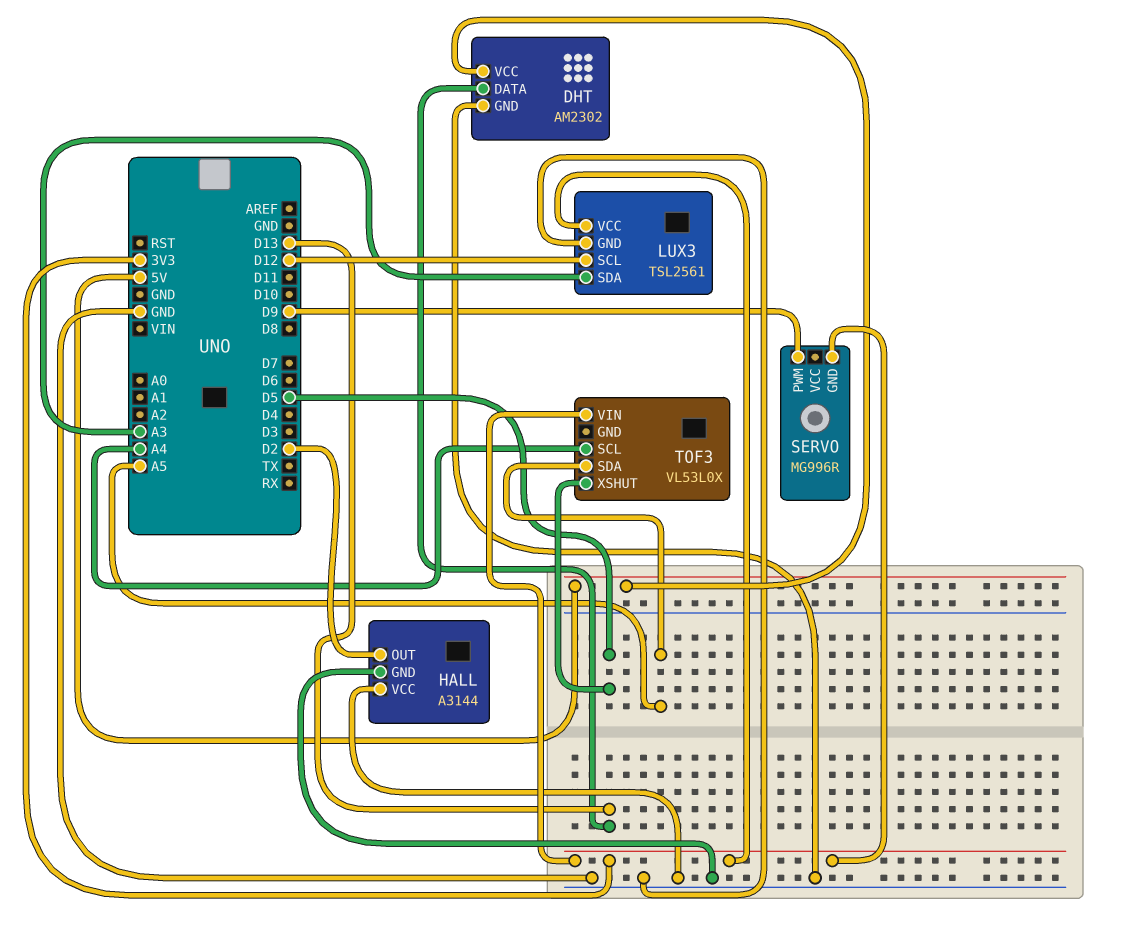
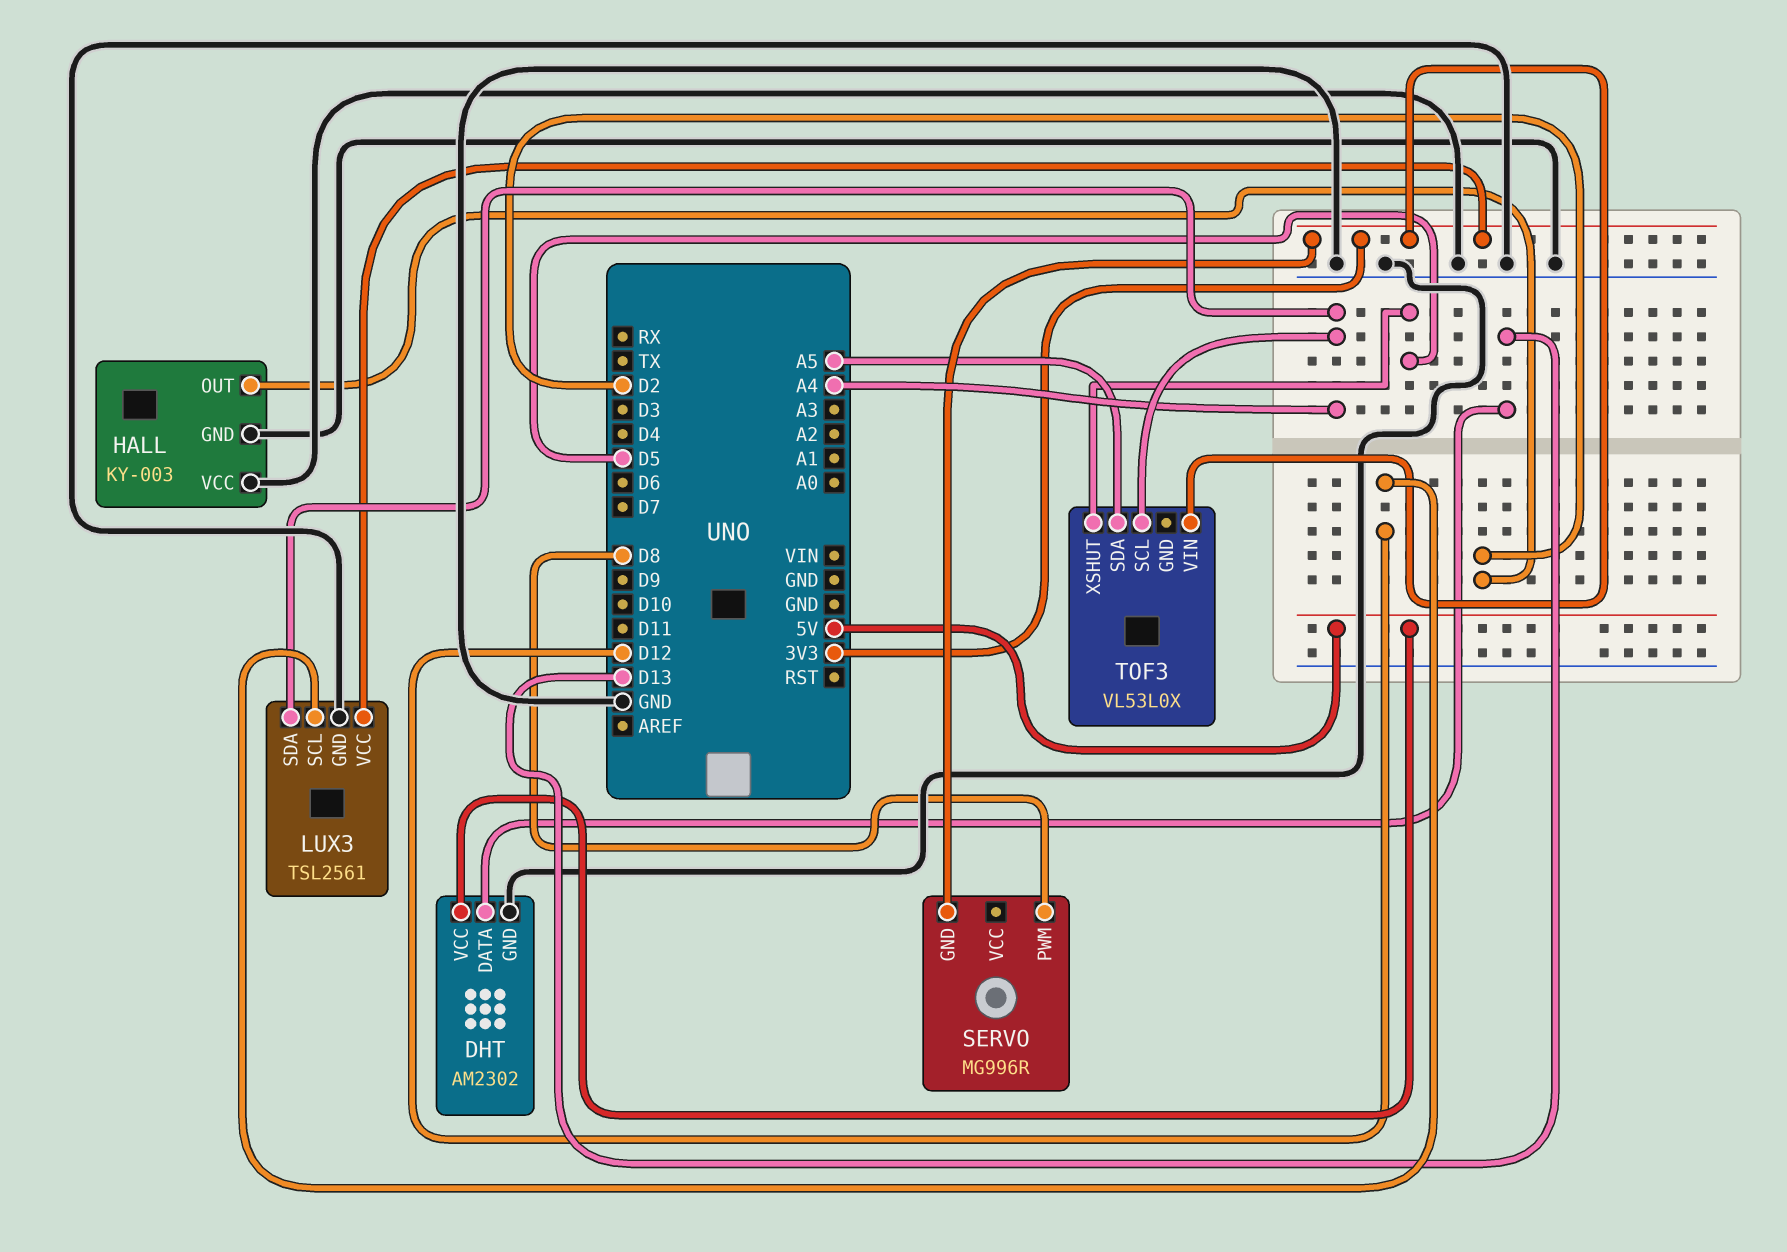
HALL: A3144 -> KY-003
LUX3 pin SDA: A3 -> A4
SERVO pin PWM: D9 -> D8

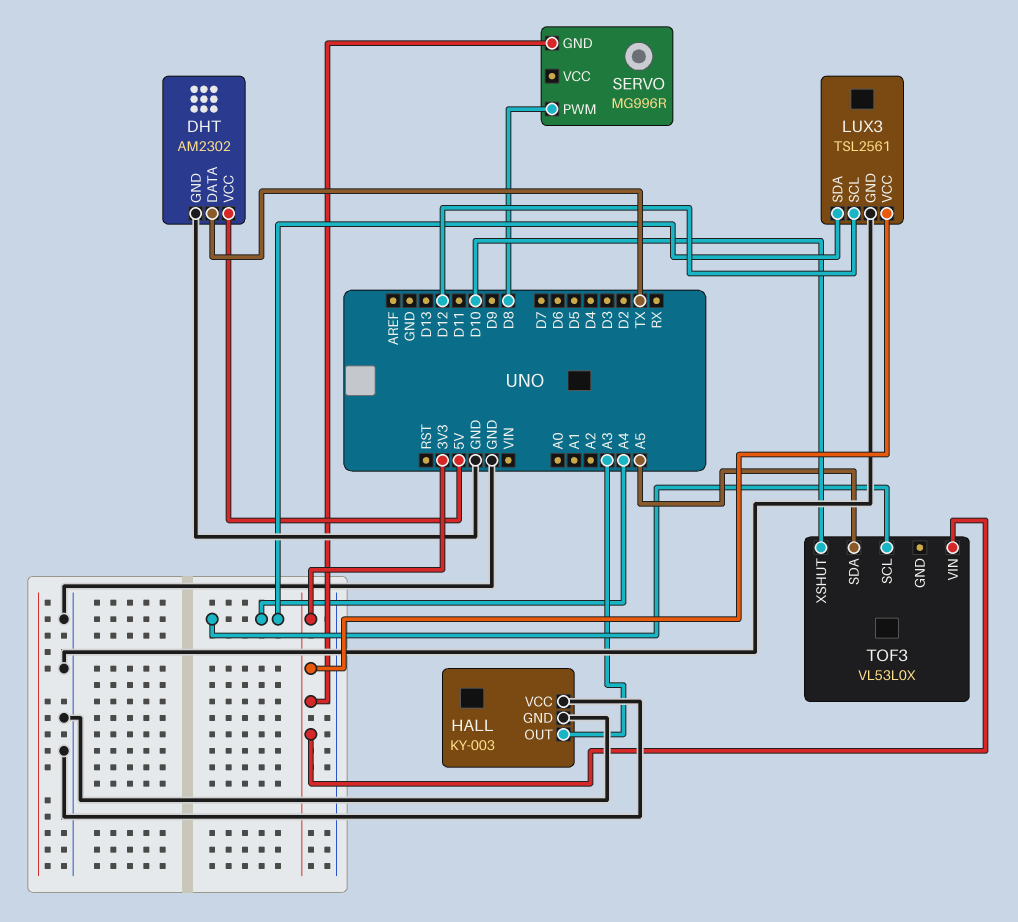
DHT pin DATA: D13 -> TX
HALL pin OUT: D2 -> A3
TOF3 pin XSHUT: D5 -> D10

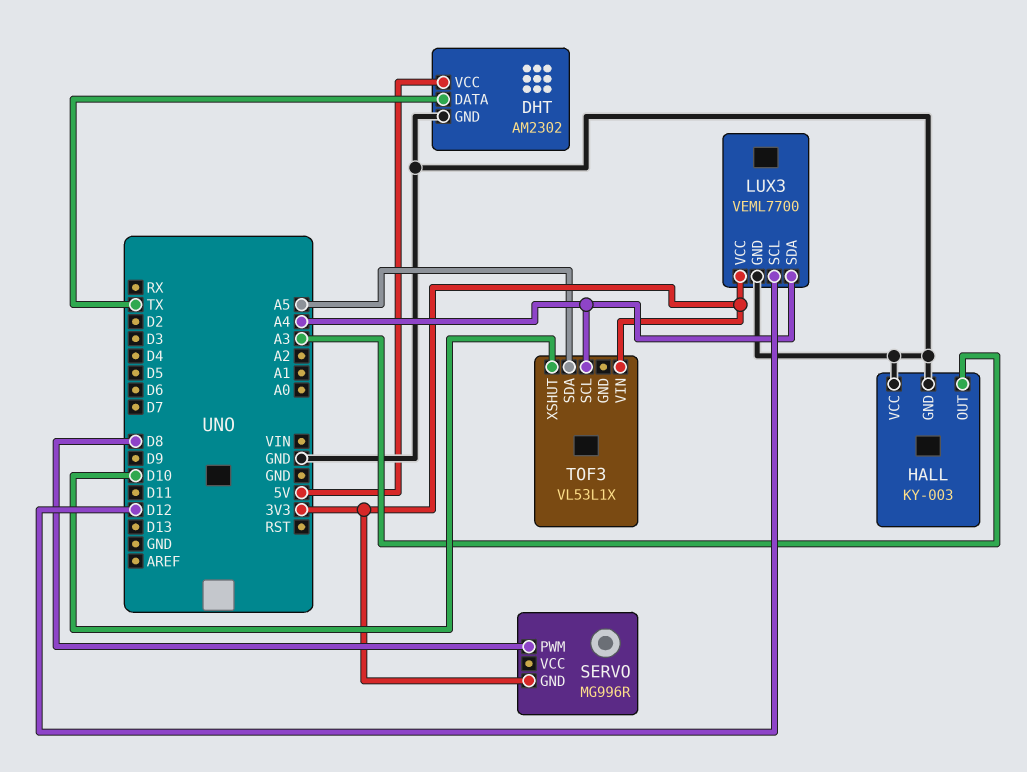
LUX3: TSL2561 -> VEML7700
TOF3: VL53L0X -> VL53L1X

